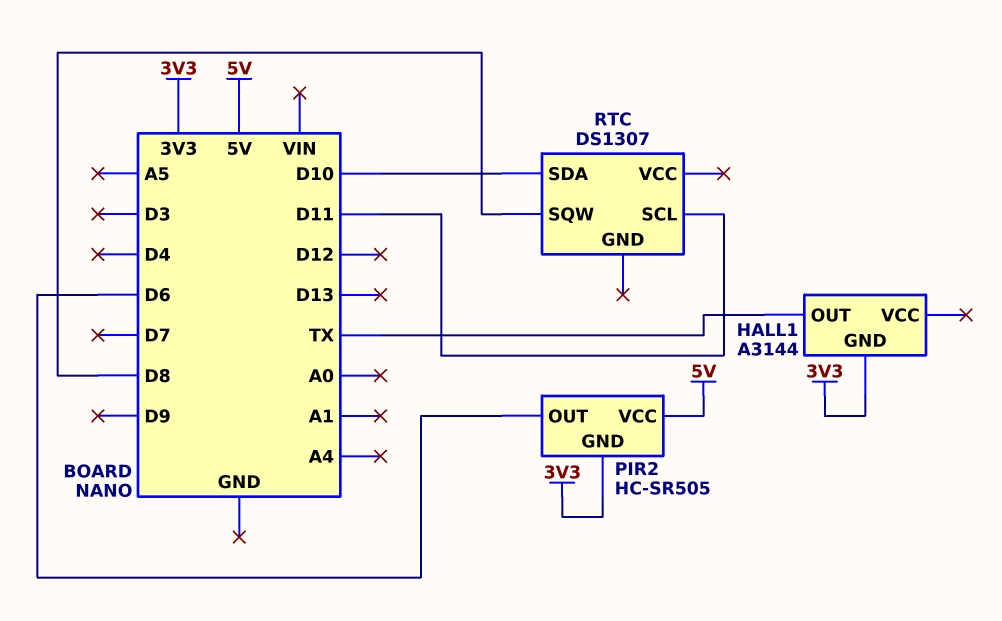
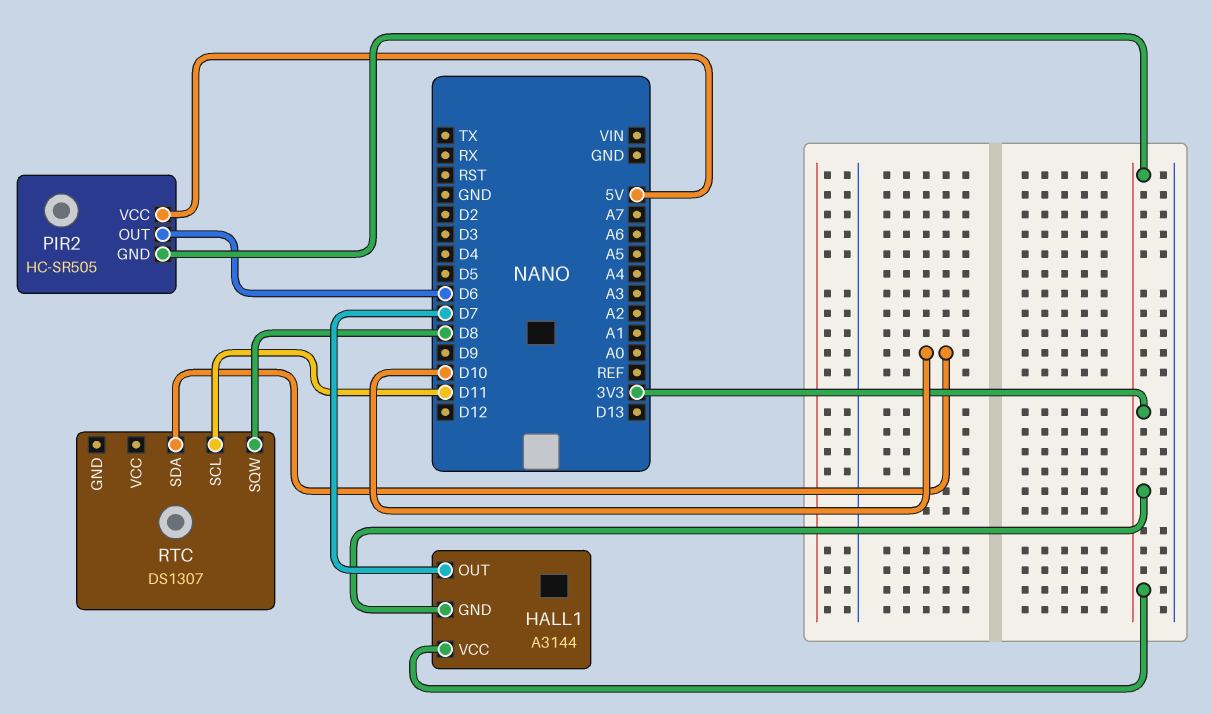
HALL1 pin OUT: TX -> D7
HALL1 pin VCC: none -> 3V3

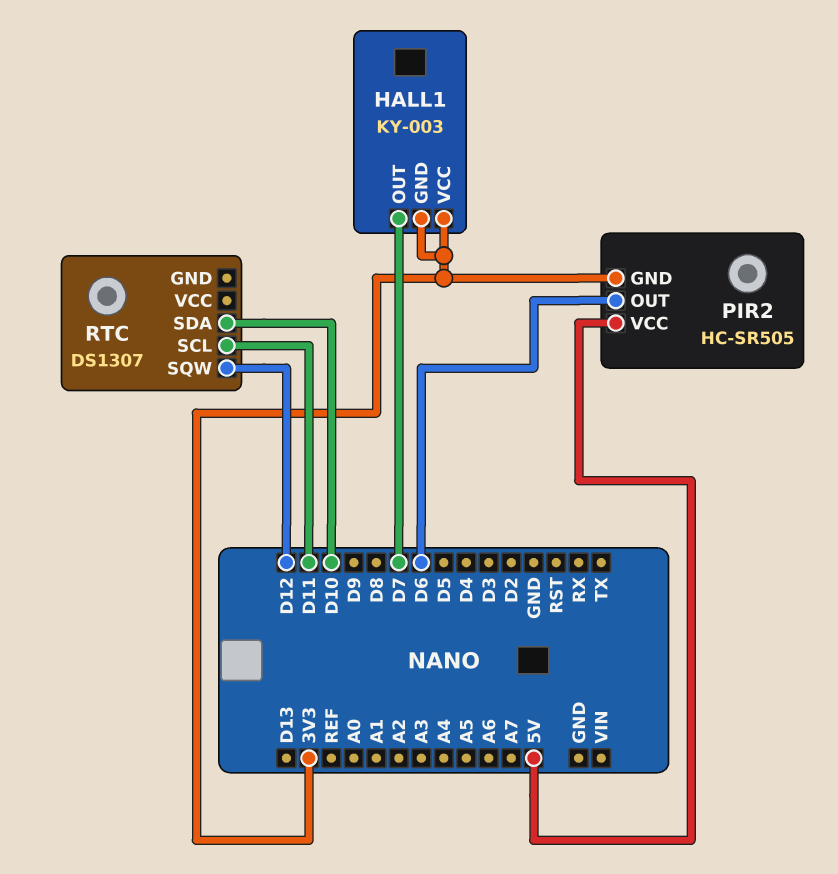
HALL1: A3144 -> KY-003
RTC pin SQW: D8 -> D12

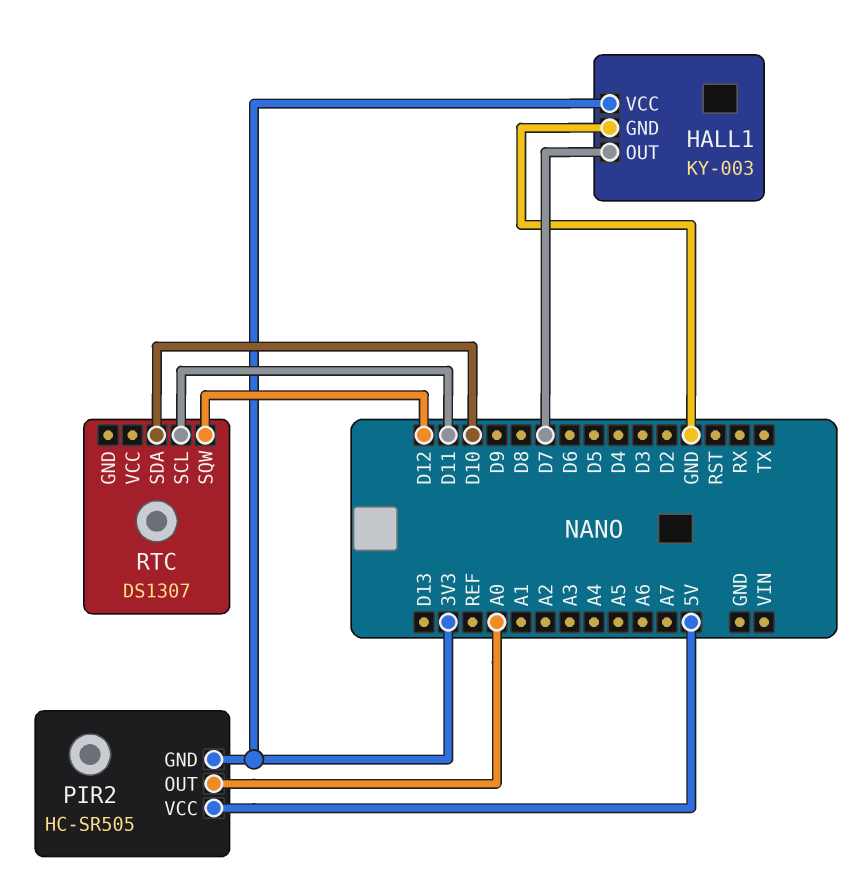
HALL1 pin GND: 3V3 -> GND
PIR2 pin OUT: D6 -> A0

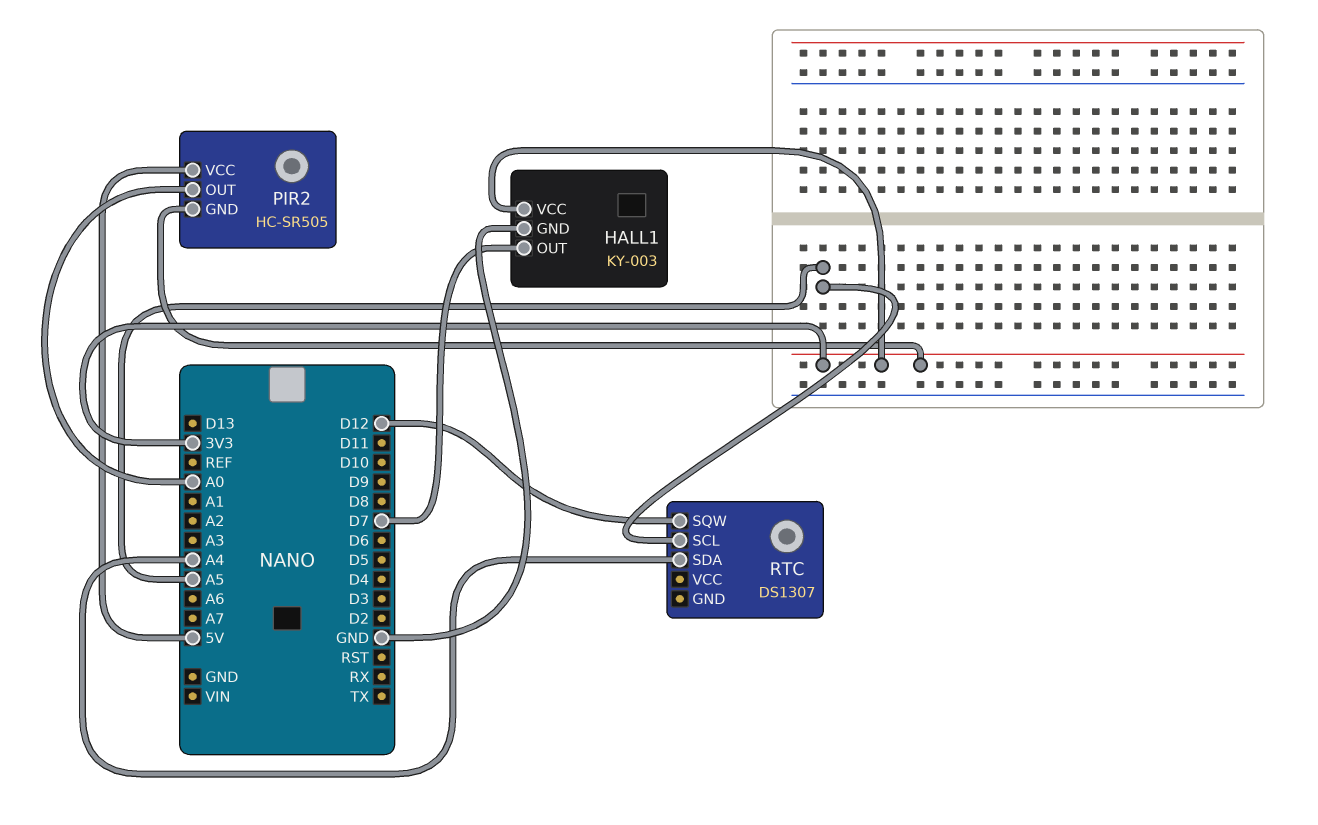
RTC pin SCL: D11 -> A5
RTC pin SDA: D10 -> A4

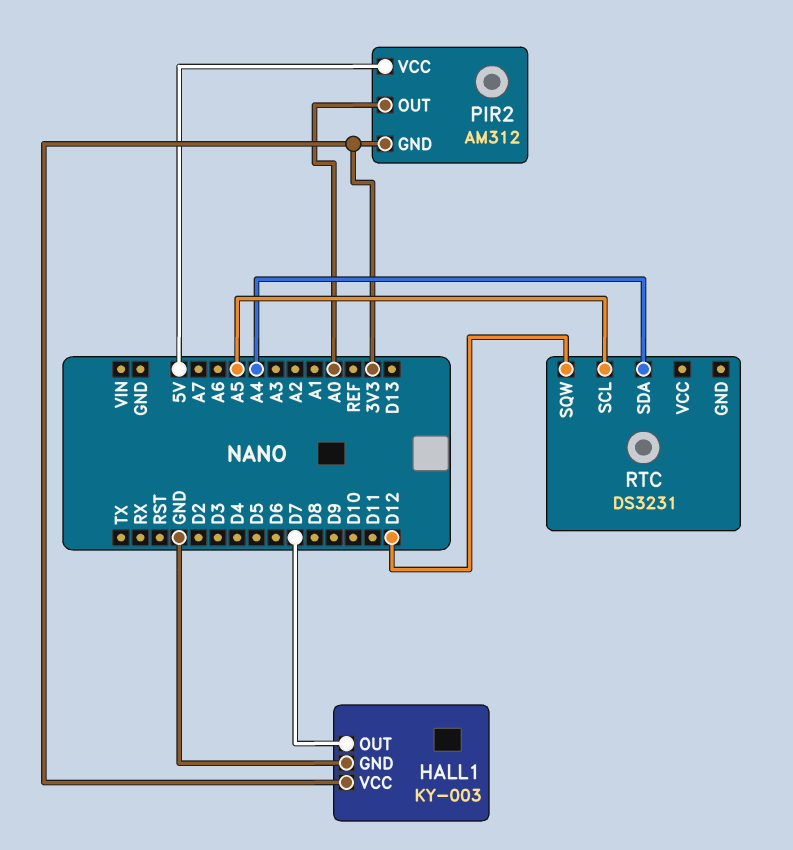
PIR2: HC-SR505 -> AM312
RTC: DS1307 -> DS3231

